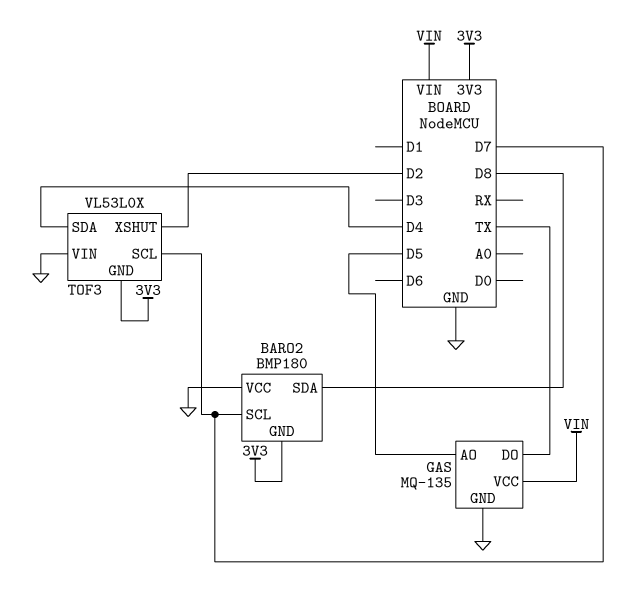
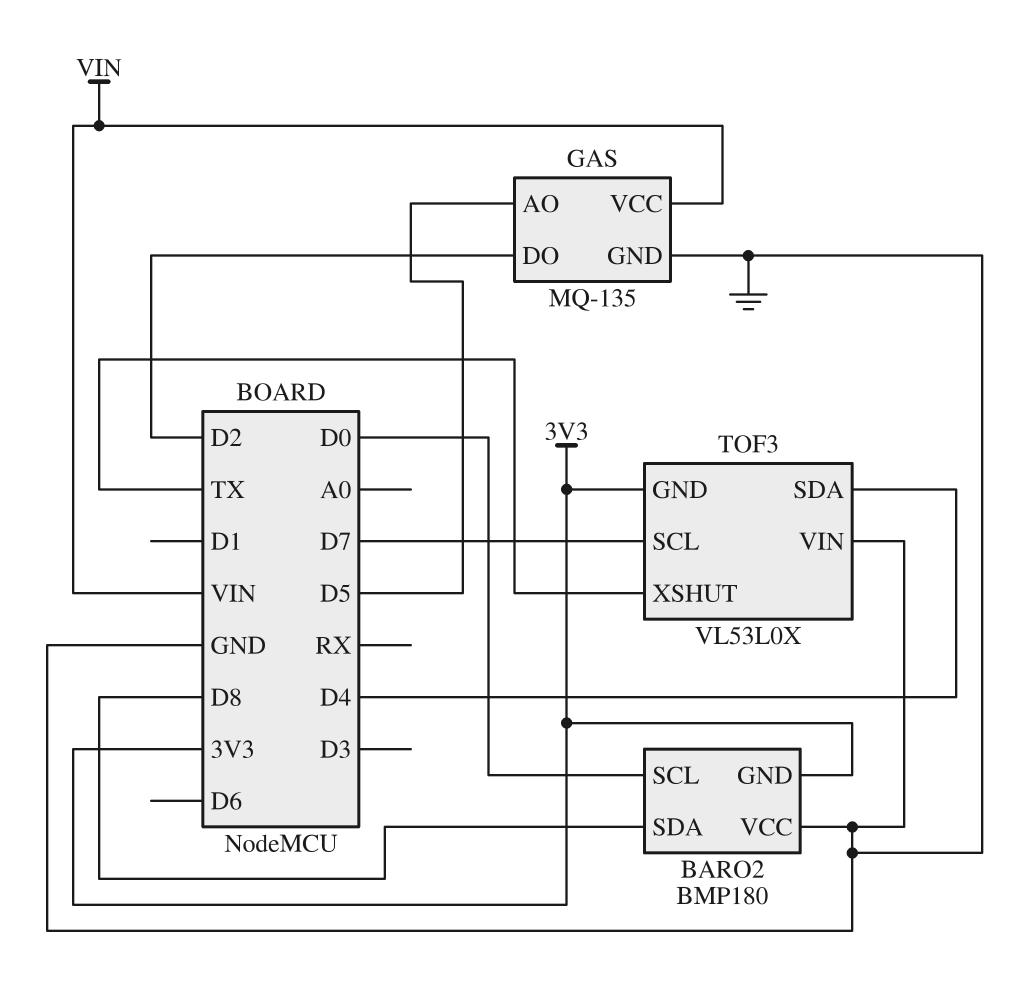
BARO2 pin SCL: D7 -> D0
GAS pin DO: TX -> D2
TOF3 pin XSHUT: D2 -> TX

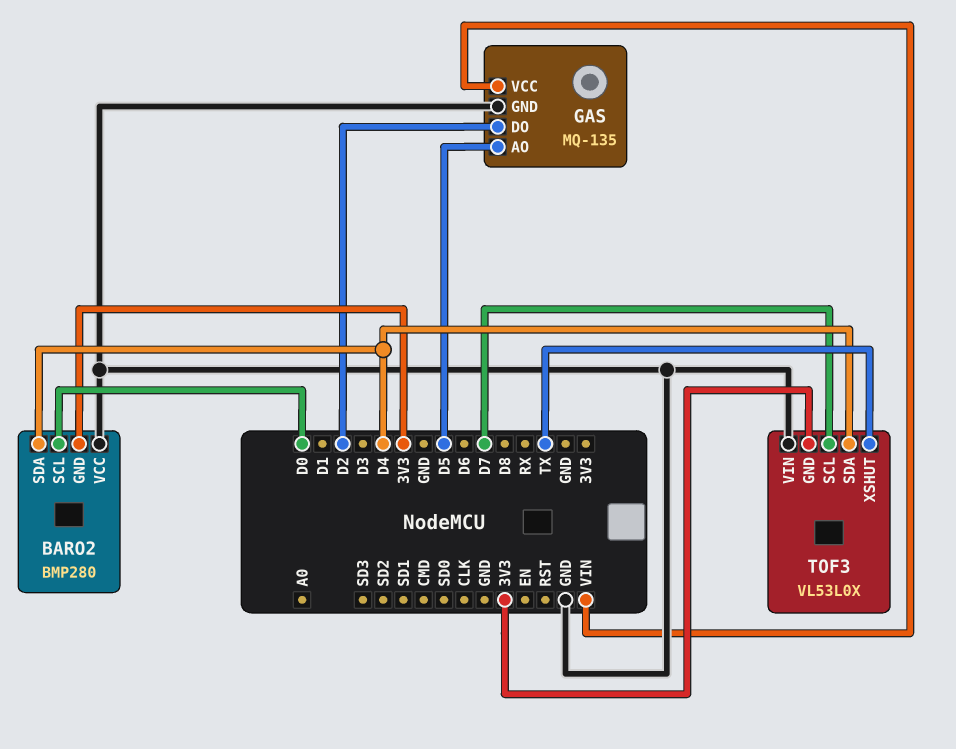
BARO2: BMP180 -> BMP280
BARO2 pin SDA: D8 -> D4

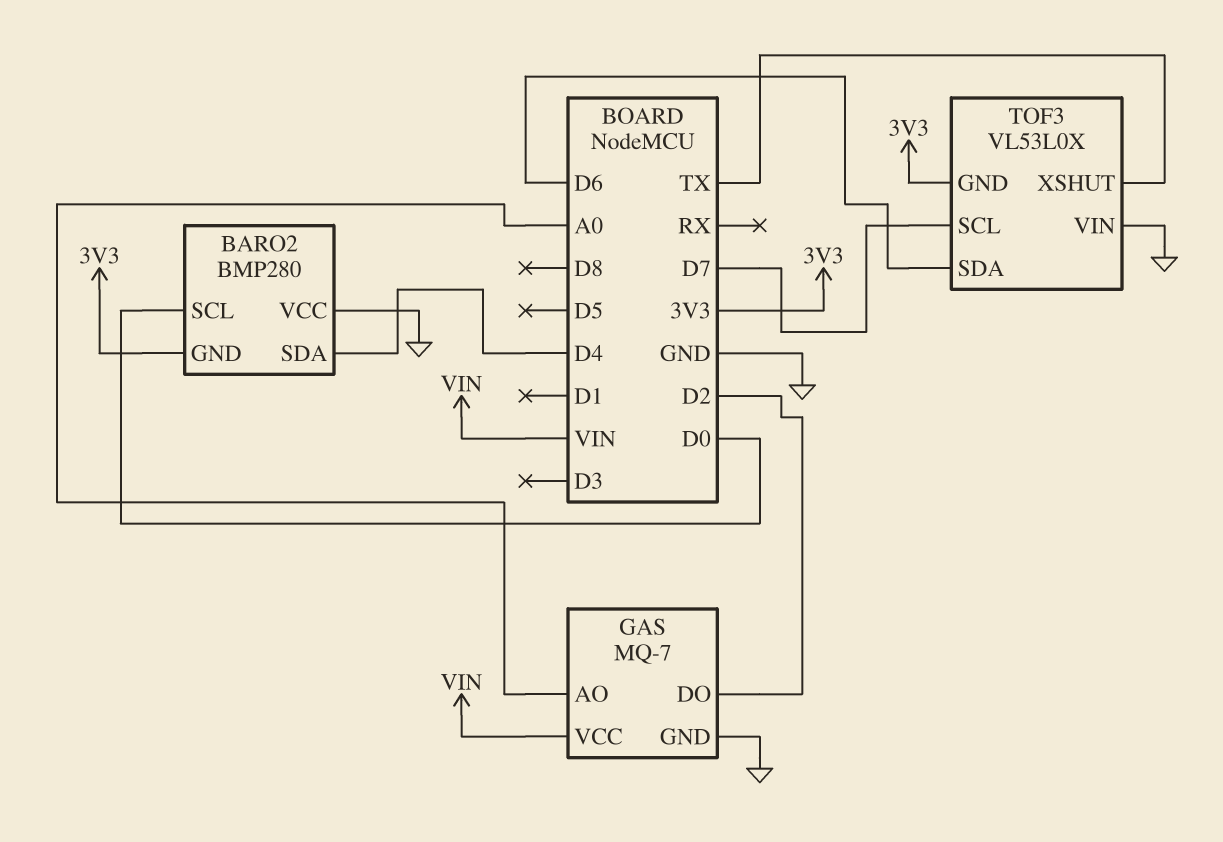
GAS: MQ-135 -> MQ-7
GAS pin AO: D5 -> A0
TOF3 pin SDA: D4 -> D6

